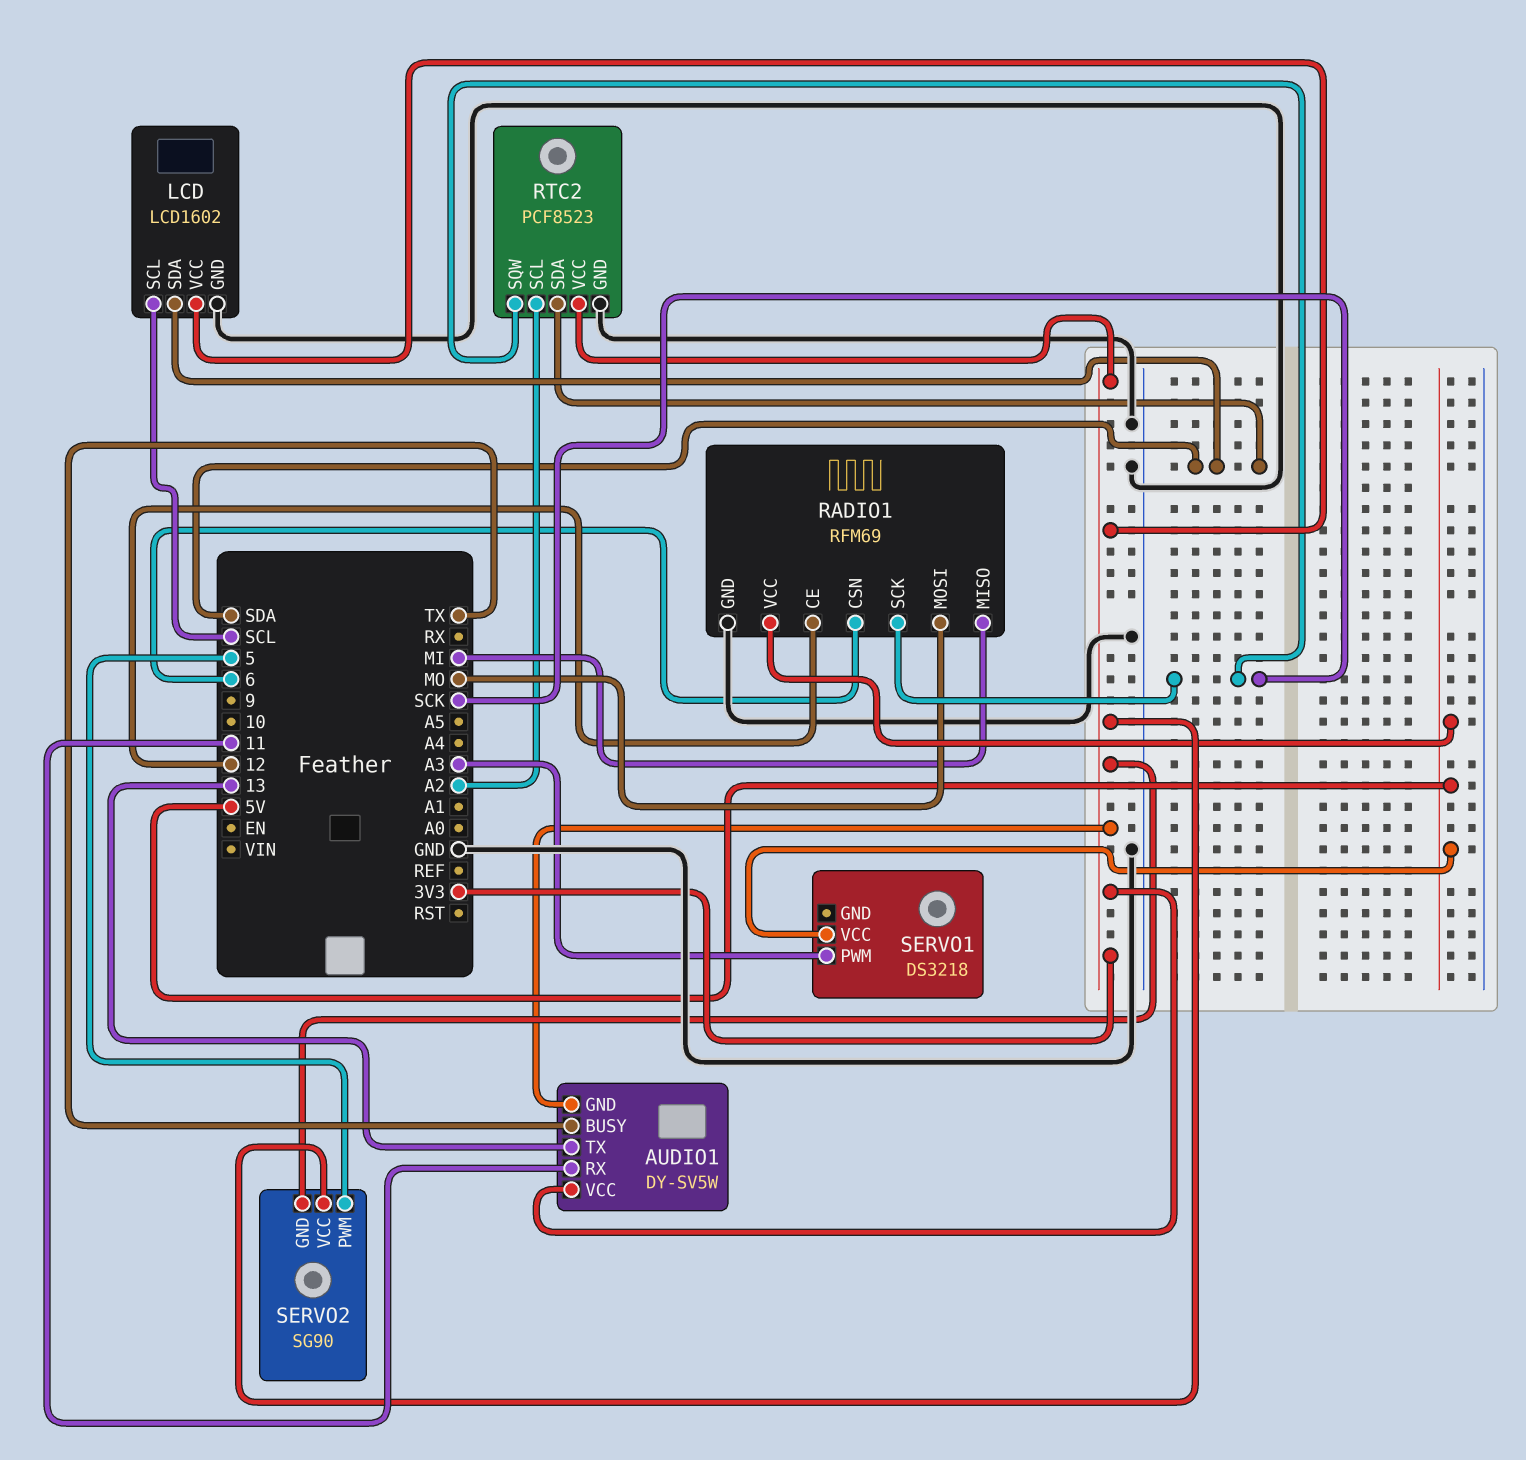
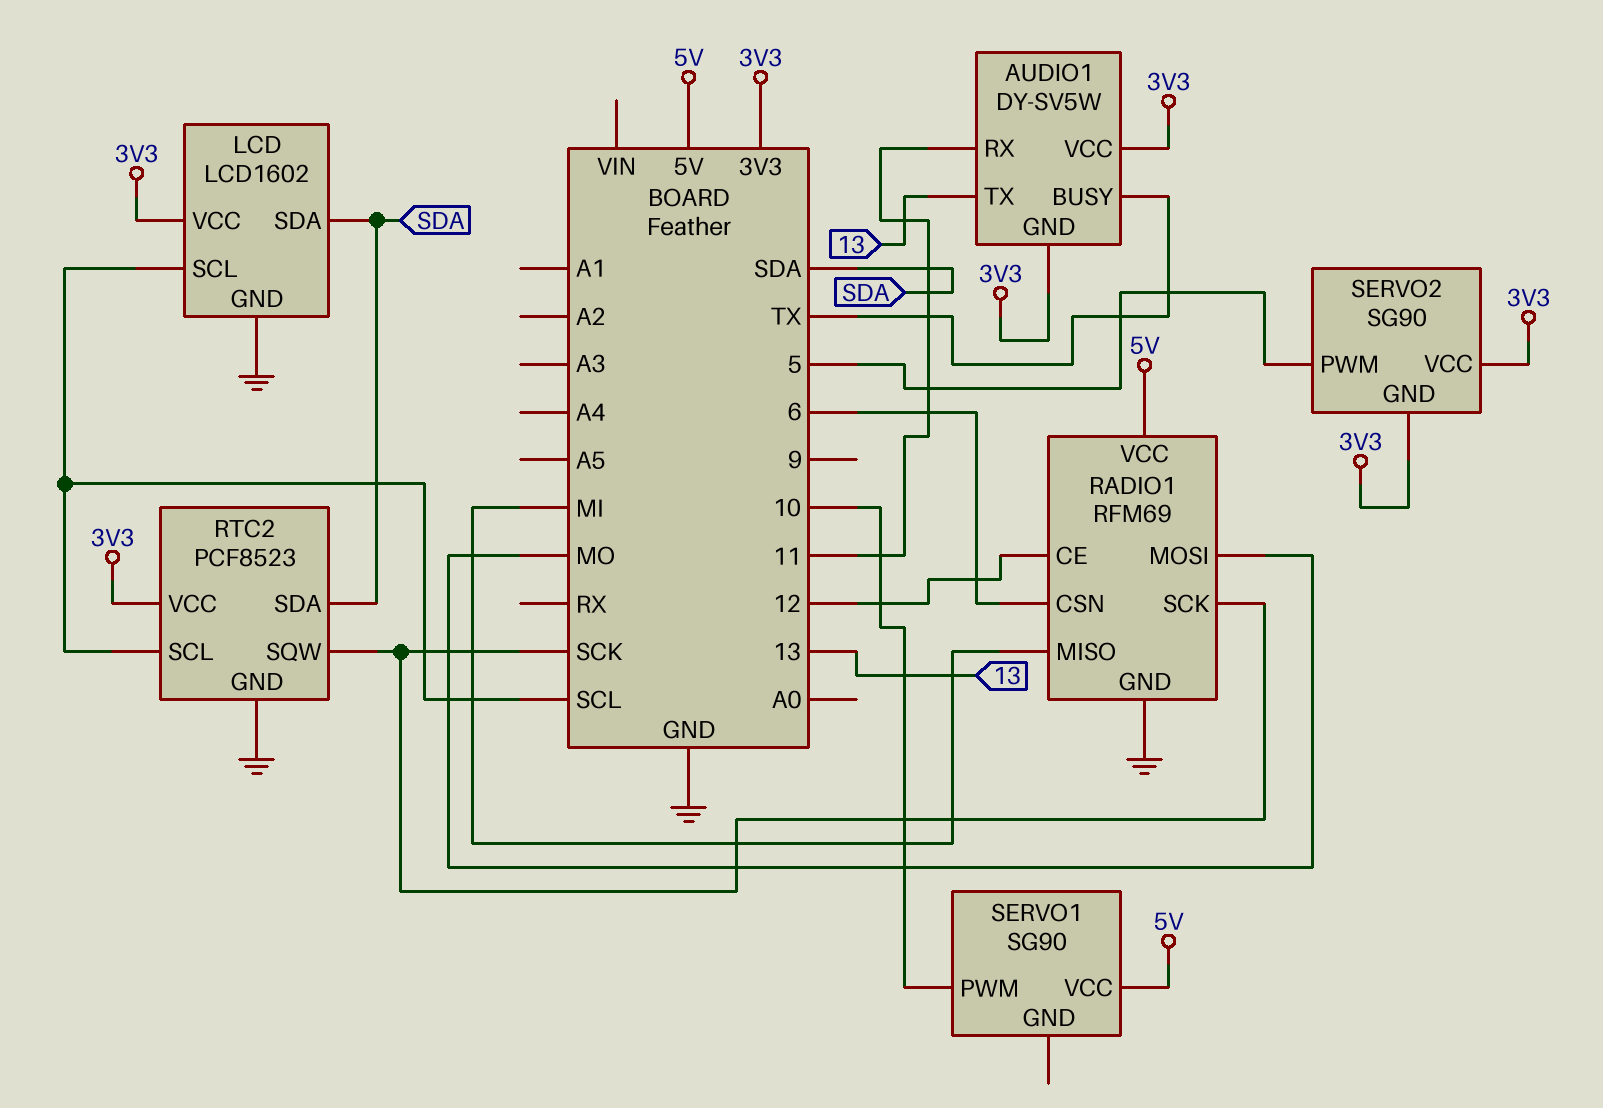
RTC2 pin SCL: A2 -> SCL
SERVO1: DS3218 -> SG90
SERVO1 pin PWM: A3 -> 10

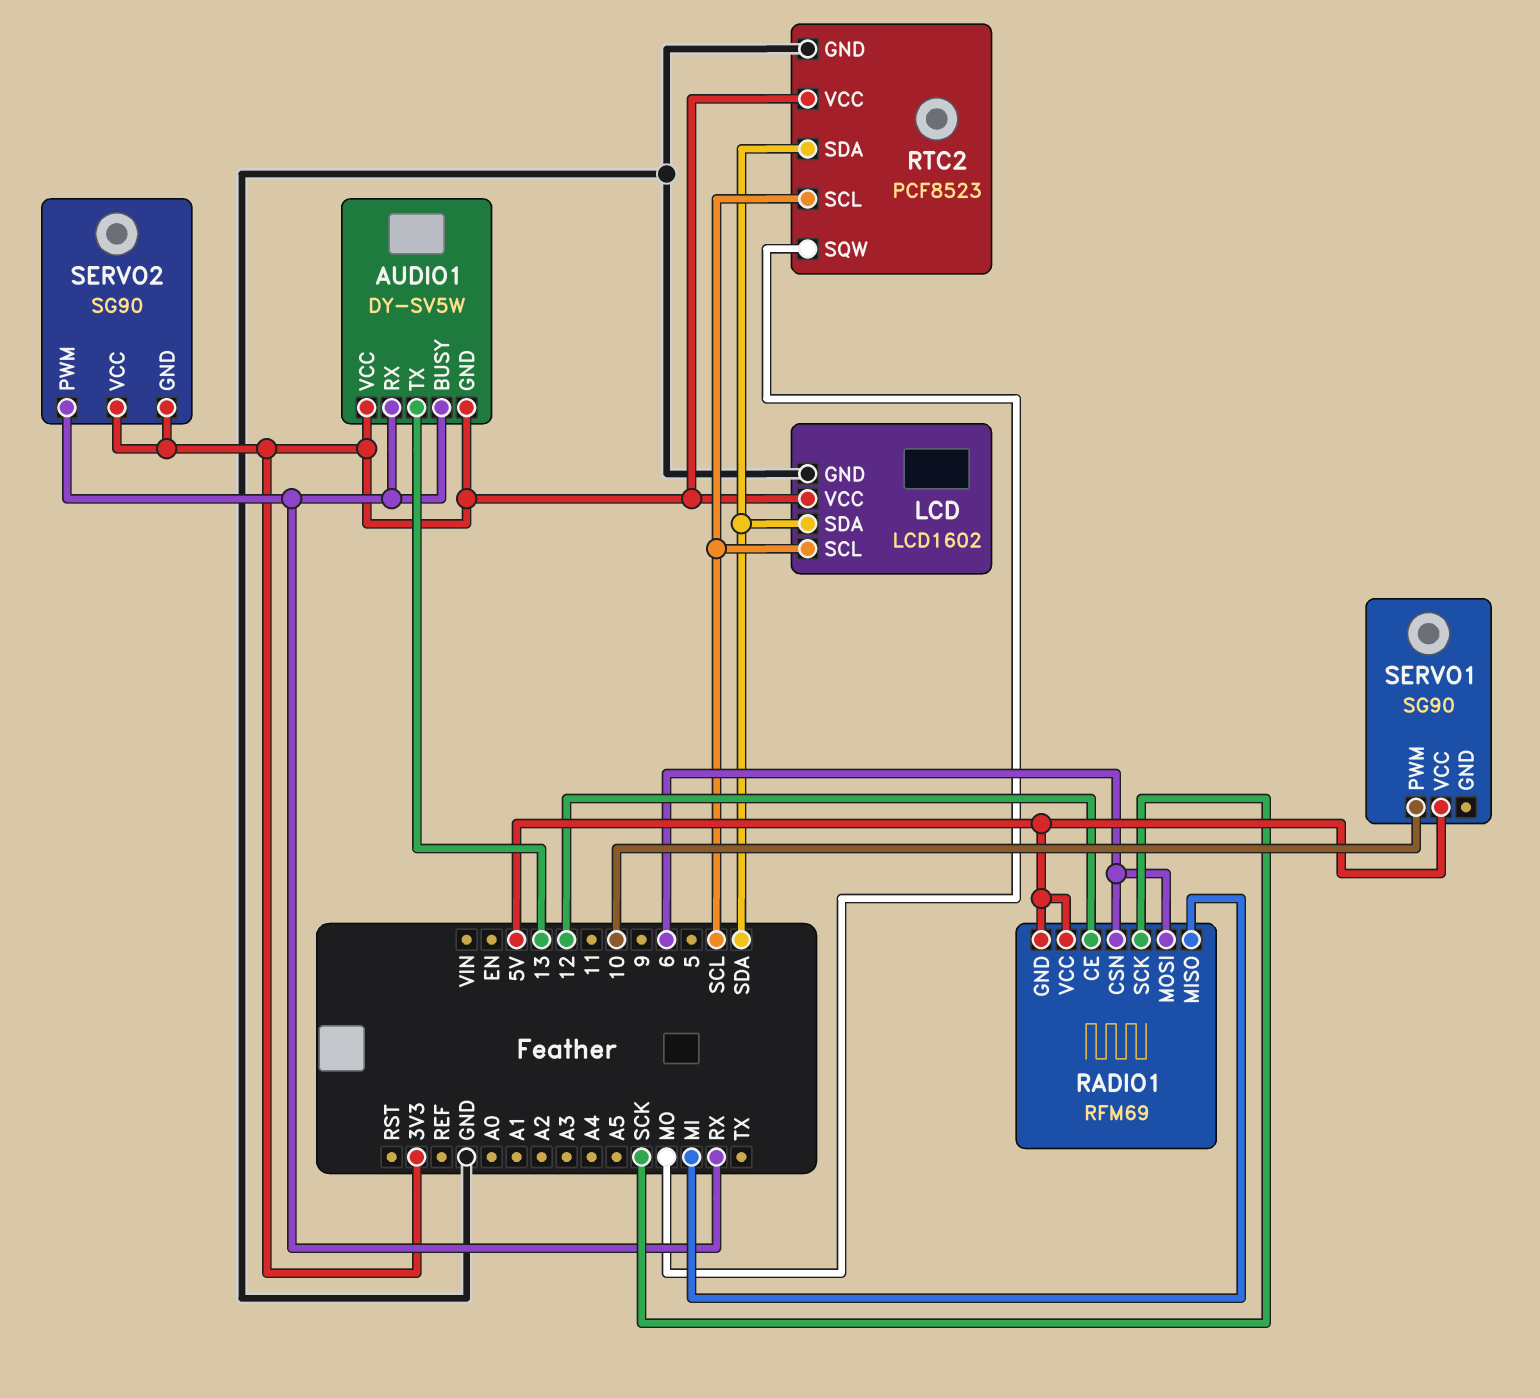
AUDIO1 pin BUSY: TX -> RX
AUDIO1 pin RX: 11 -> RX
RADIO1 pin GND: GND -> 5V
RADIO1 pin MOSI: MO -> 6
RTC2 pin SQW: SCK -> MO
SERVO2 pin PWM: 5 -> RX

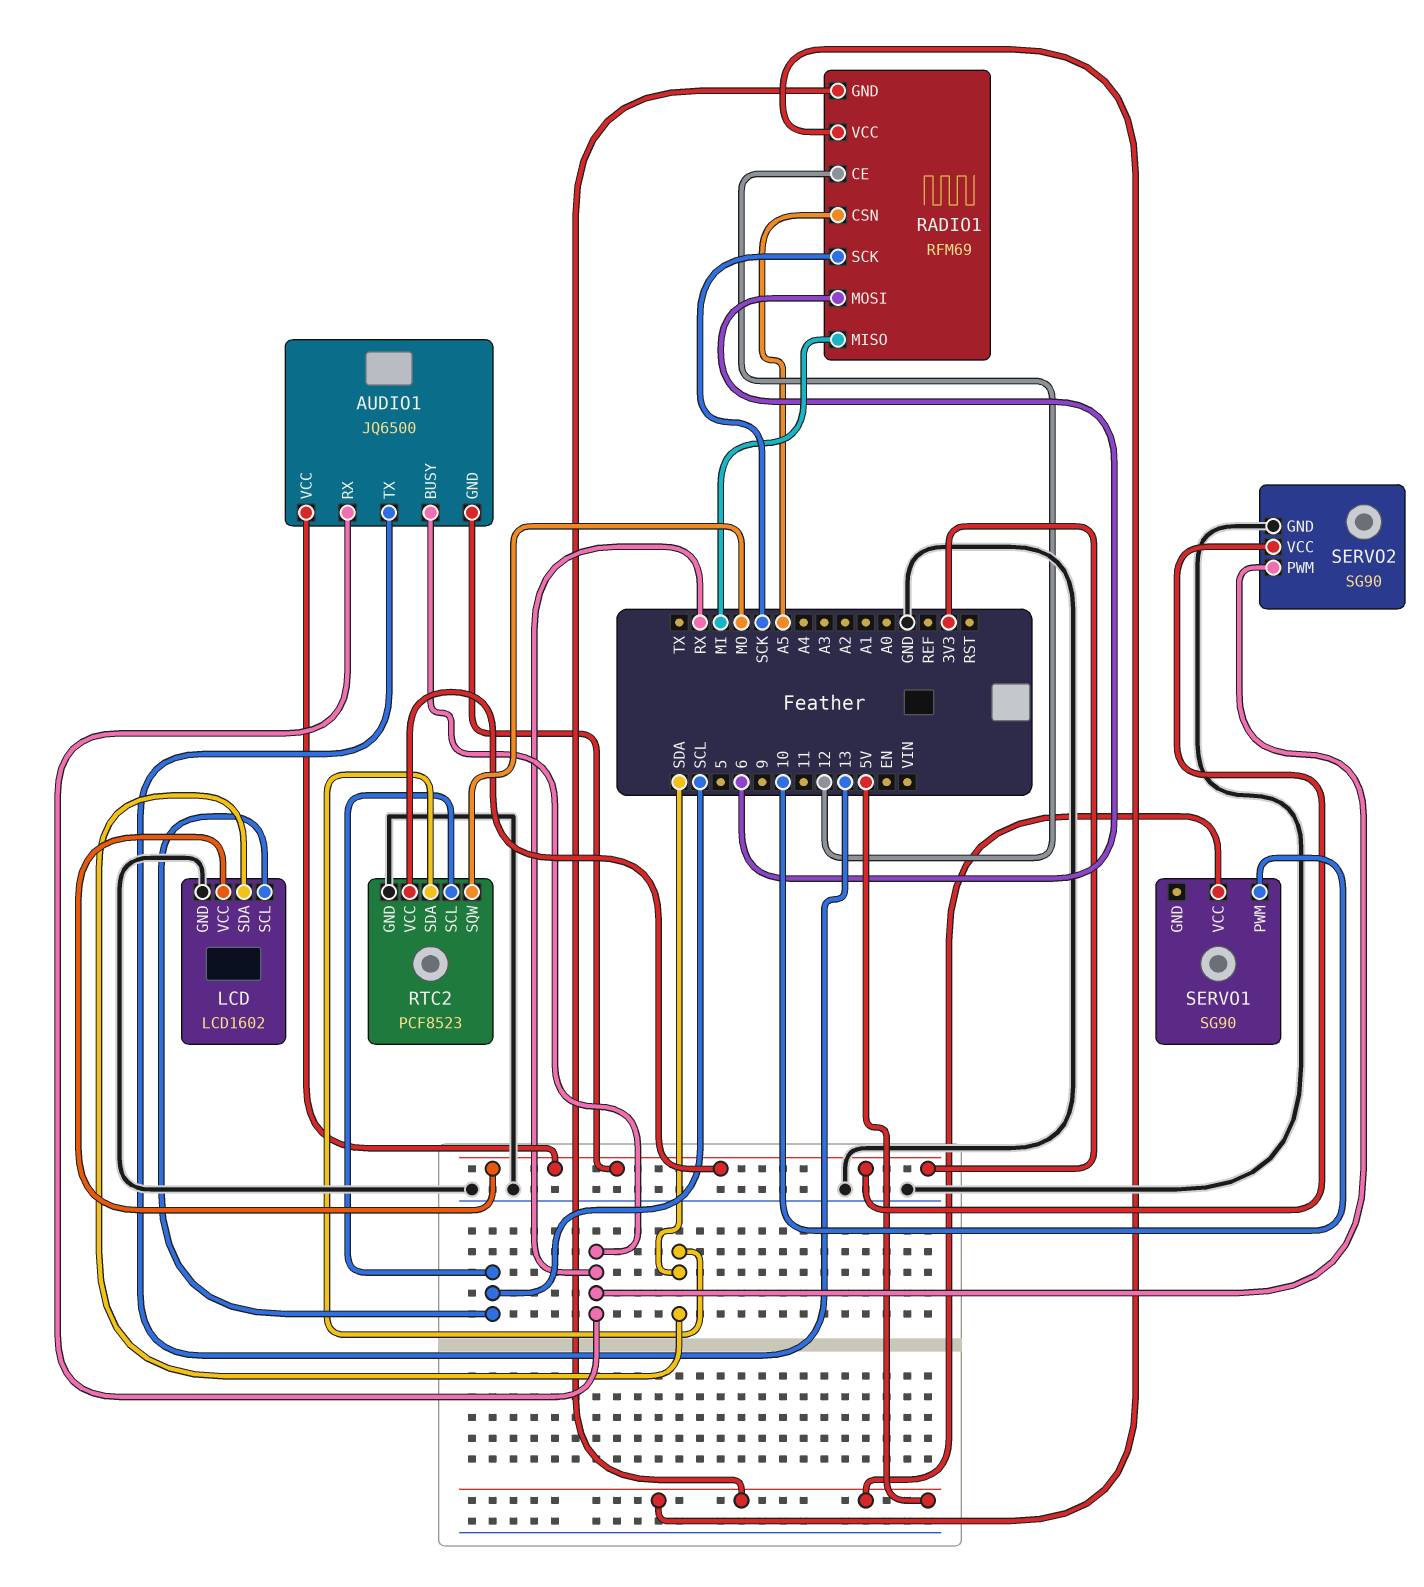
AUDIO1: DY-SV5W -> JQ6500
RADIO1 pin CSN: 6 -> A5
SERVO2 pin GND: 3V3 -> GND

